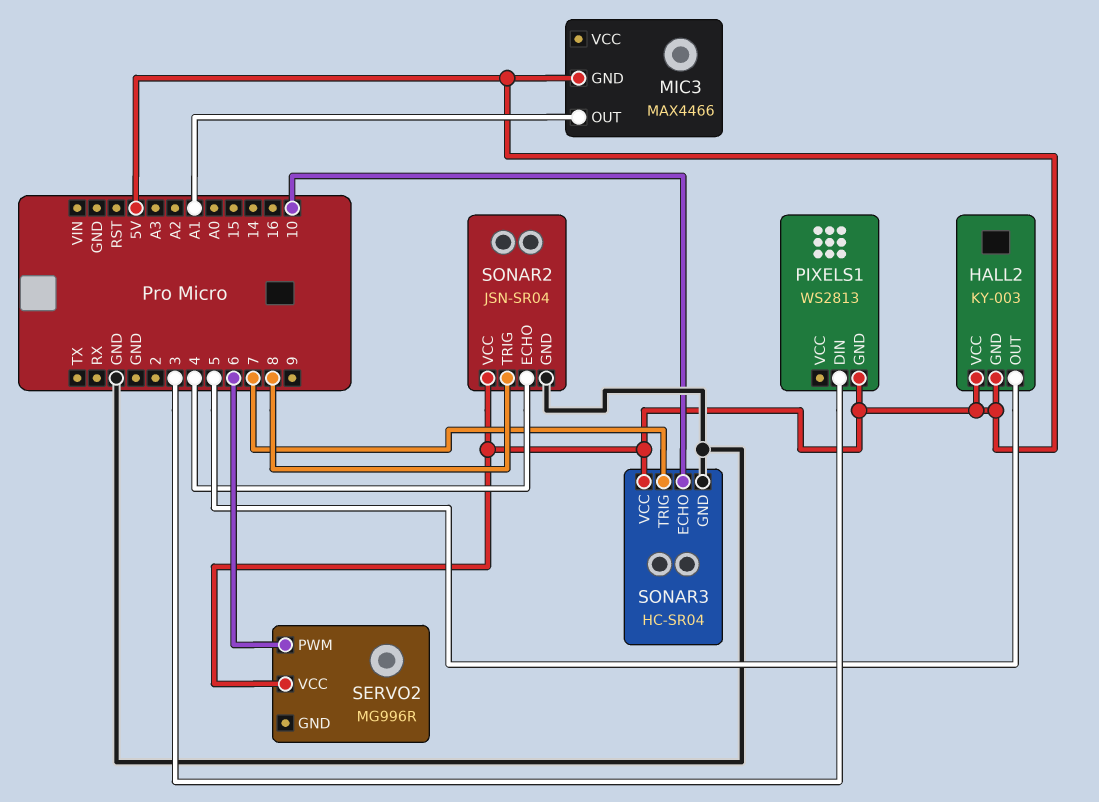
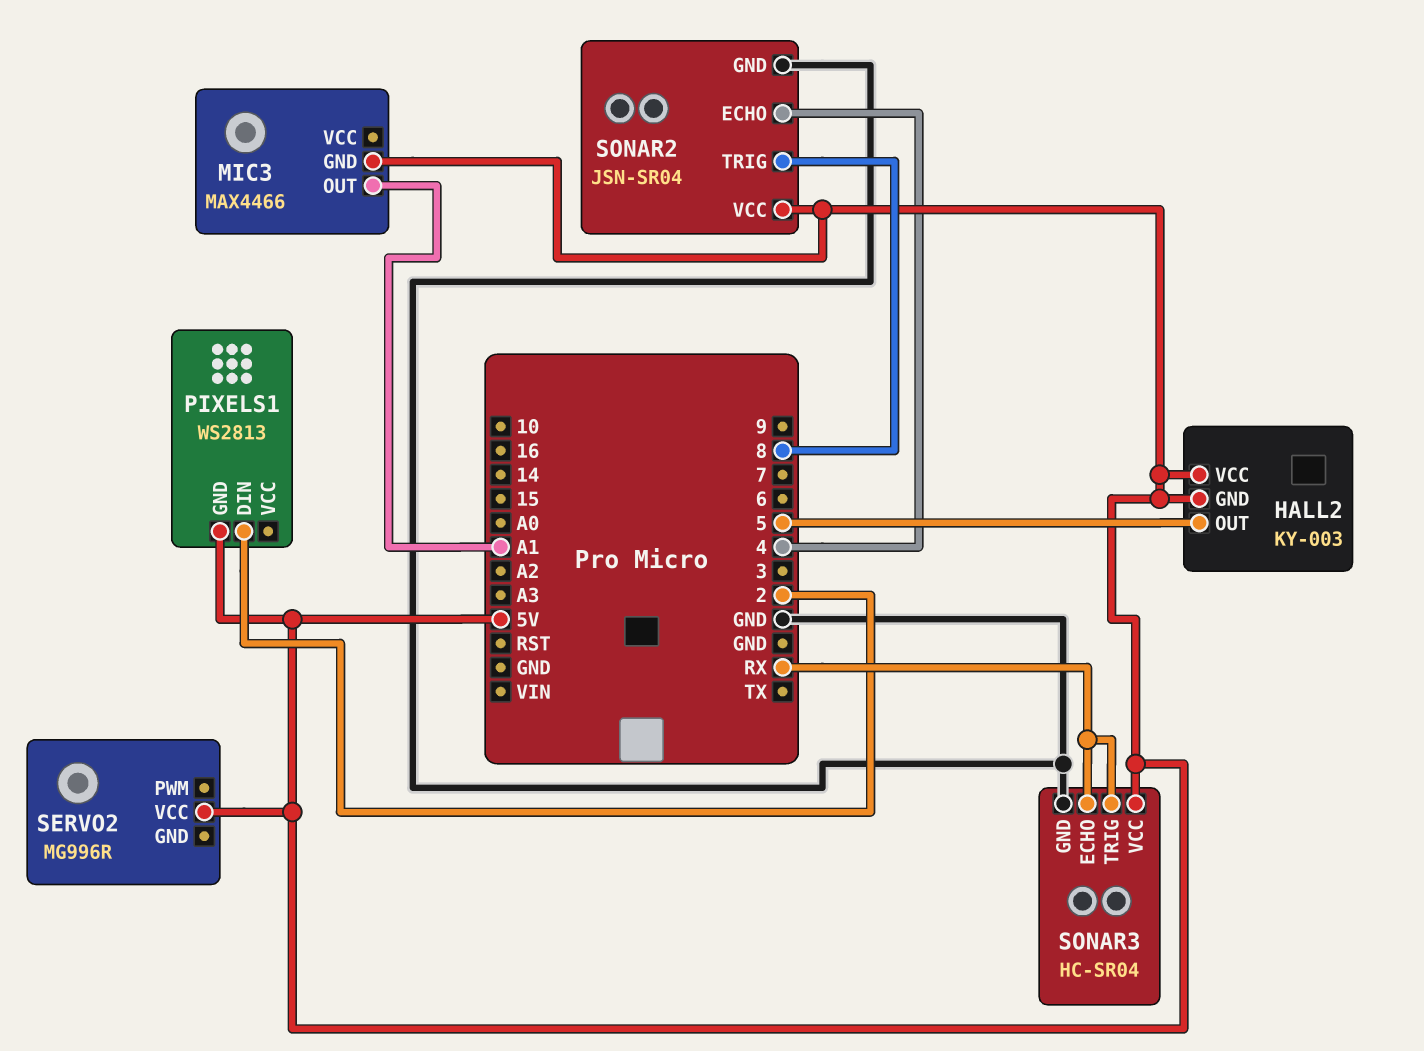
PIXELS1 pin DIN: 3 -> 2
SERVO2 pin PWM: 6 -> none
SONAR3 pin ECHO: 10 -> RX
SONAR3 pin TRIG: 7 -> RX

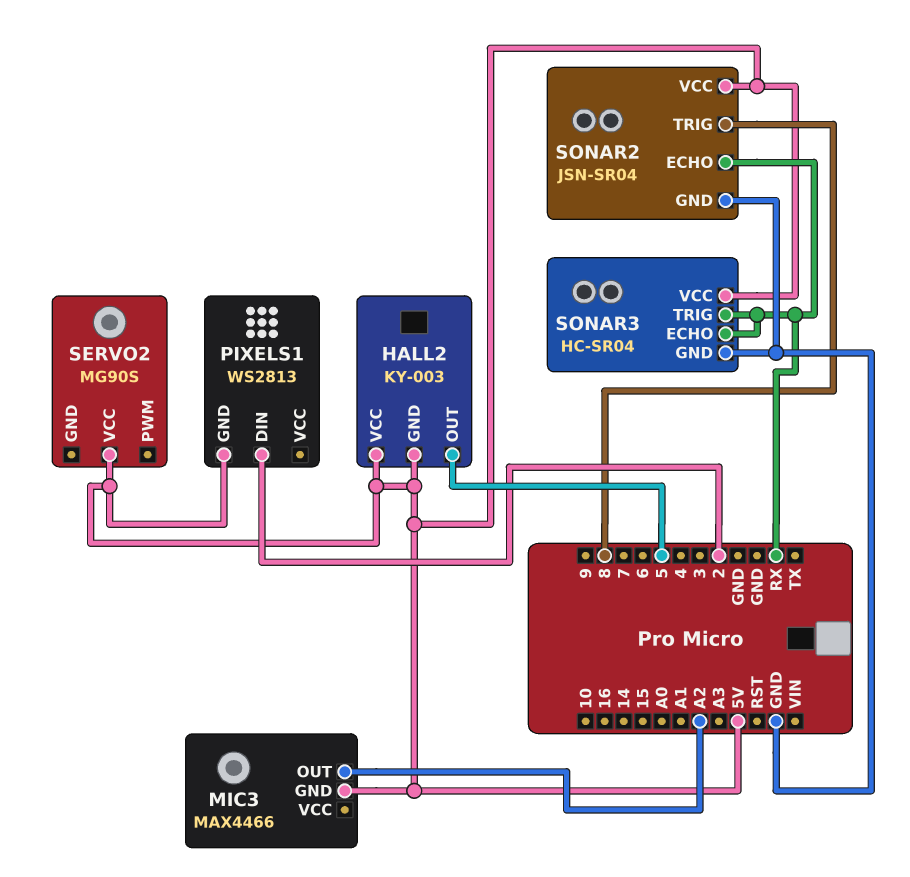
MIC3 pin OUT: A1 -> A2
SERVO2: MG996R -> MG90S
SONAR2 pin ECHO: 4 -> RX

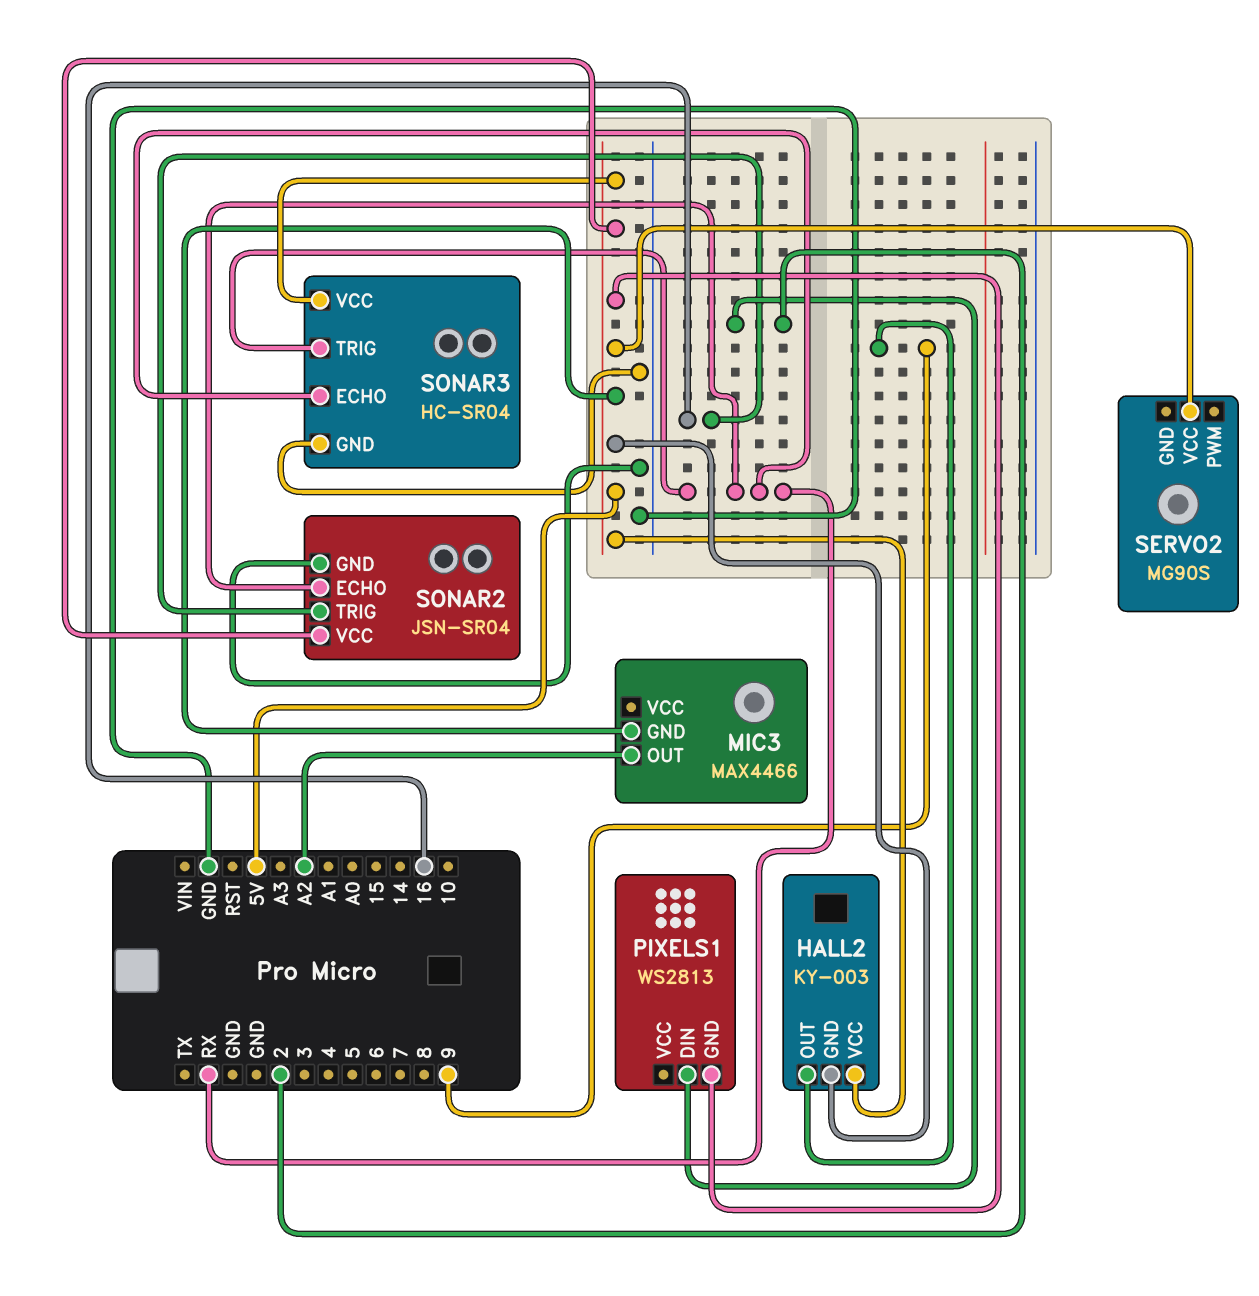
HALL2 pin OUT: 5 -> 9
SONAR2 pin TRIG: 8 -> 16

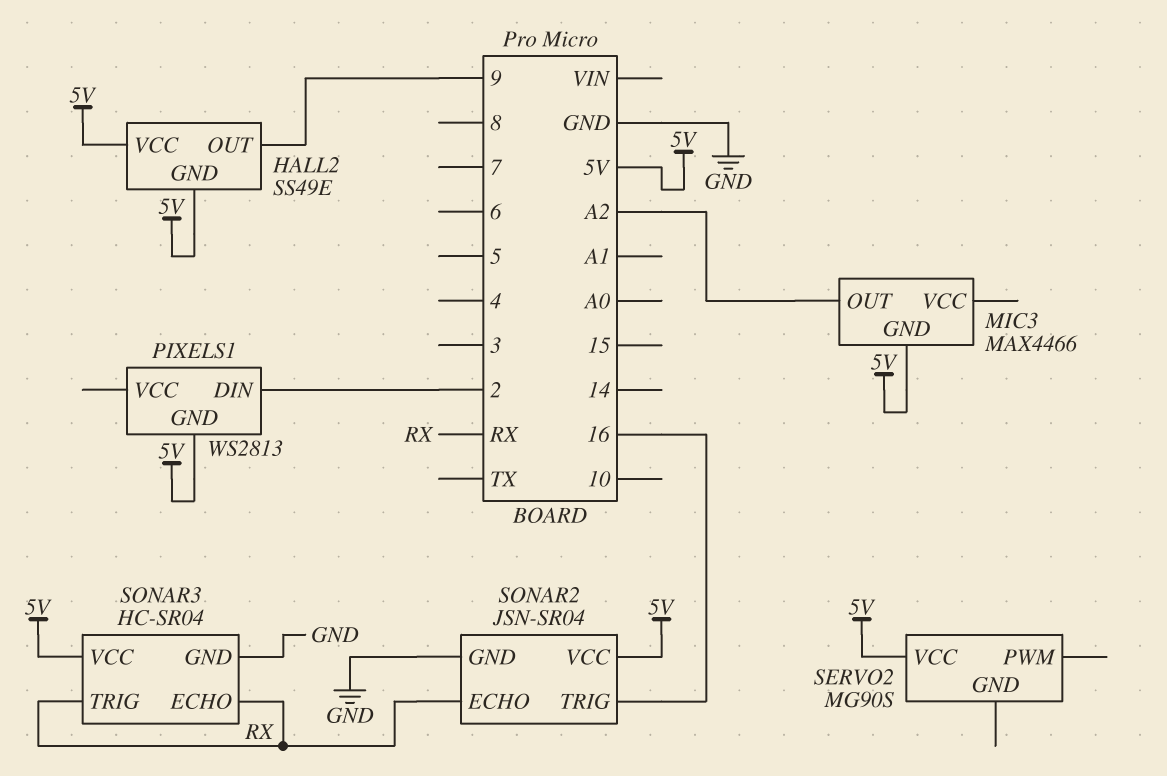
HALL2: KY-003 -> SS49E

